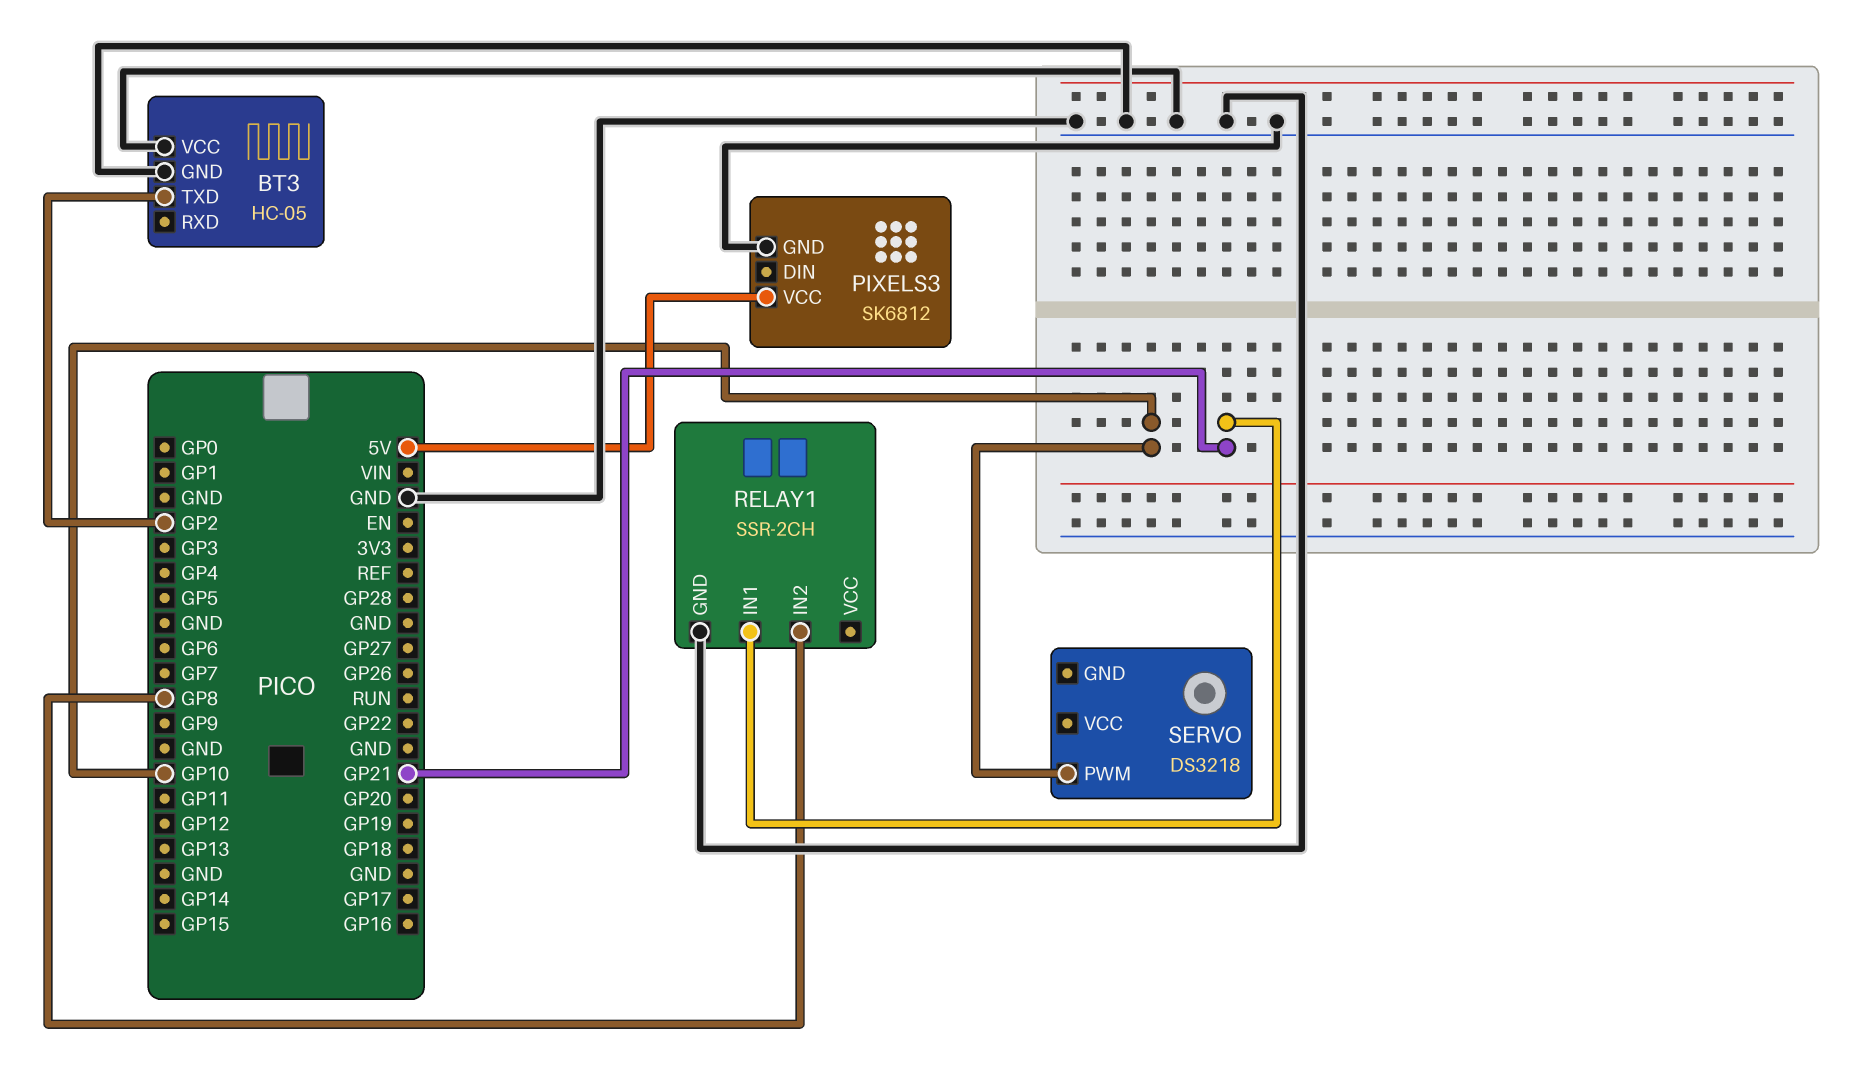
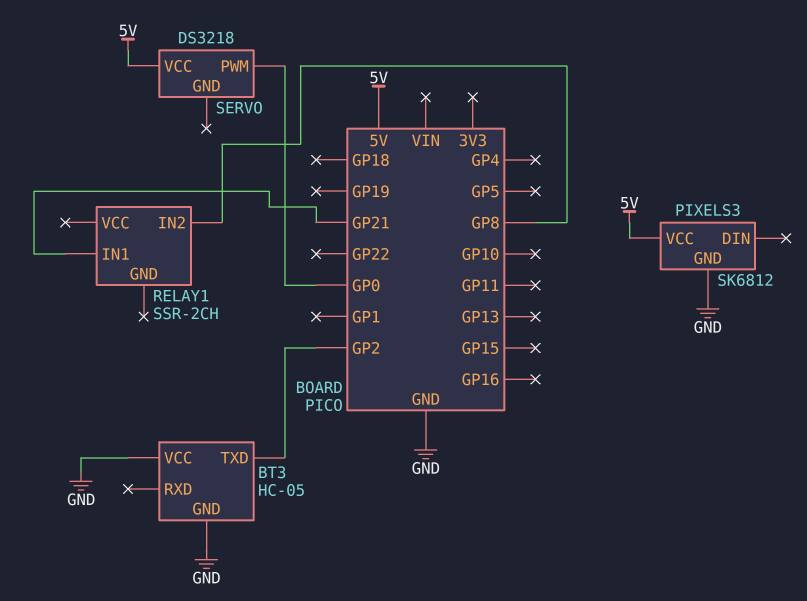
RELAY1 pin GND: GND -> none
SERVO pin PWM: GP10 -> GP0
SERVO pin VCC: none -> 5V

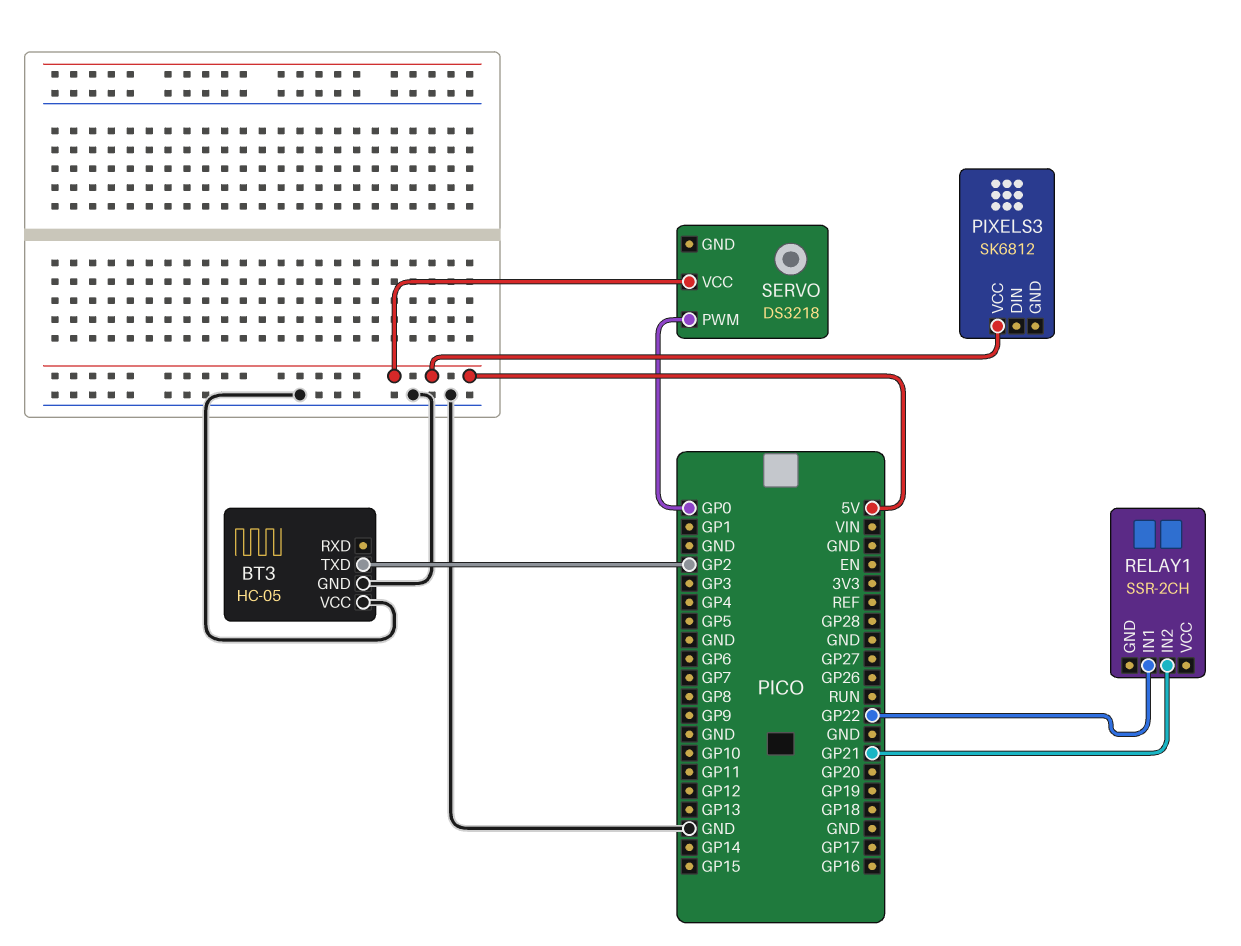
PIXELS3 pin GND: GND -> none
RELAY1 pin IN1: GP21 -> GP22
RELAY1 pin IN2: GP8 -> GP21

